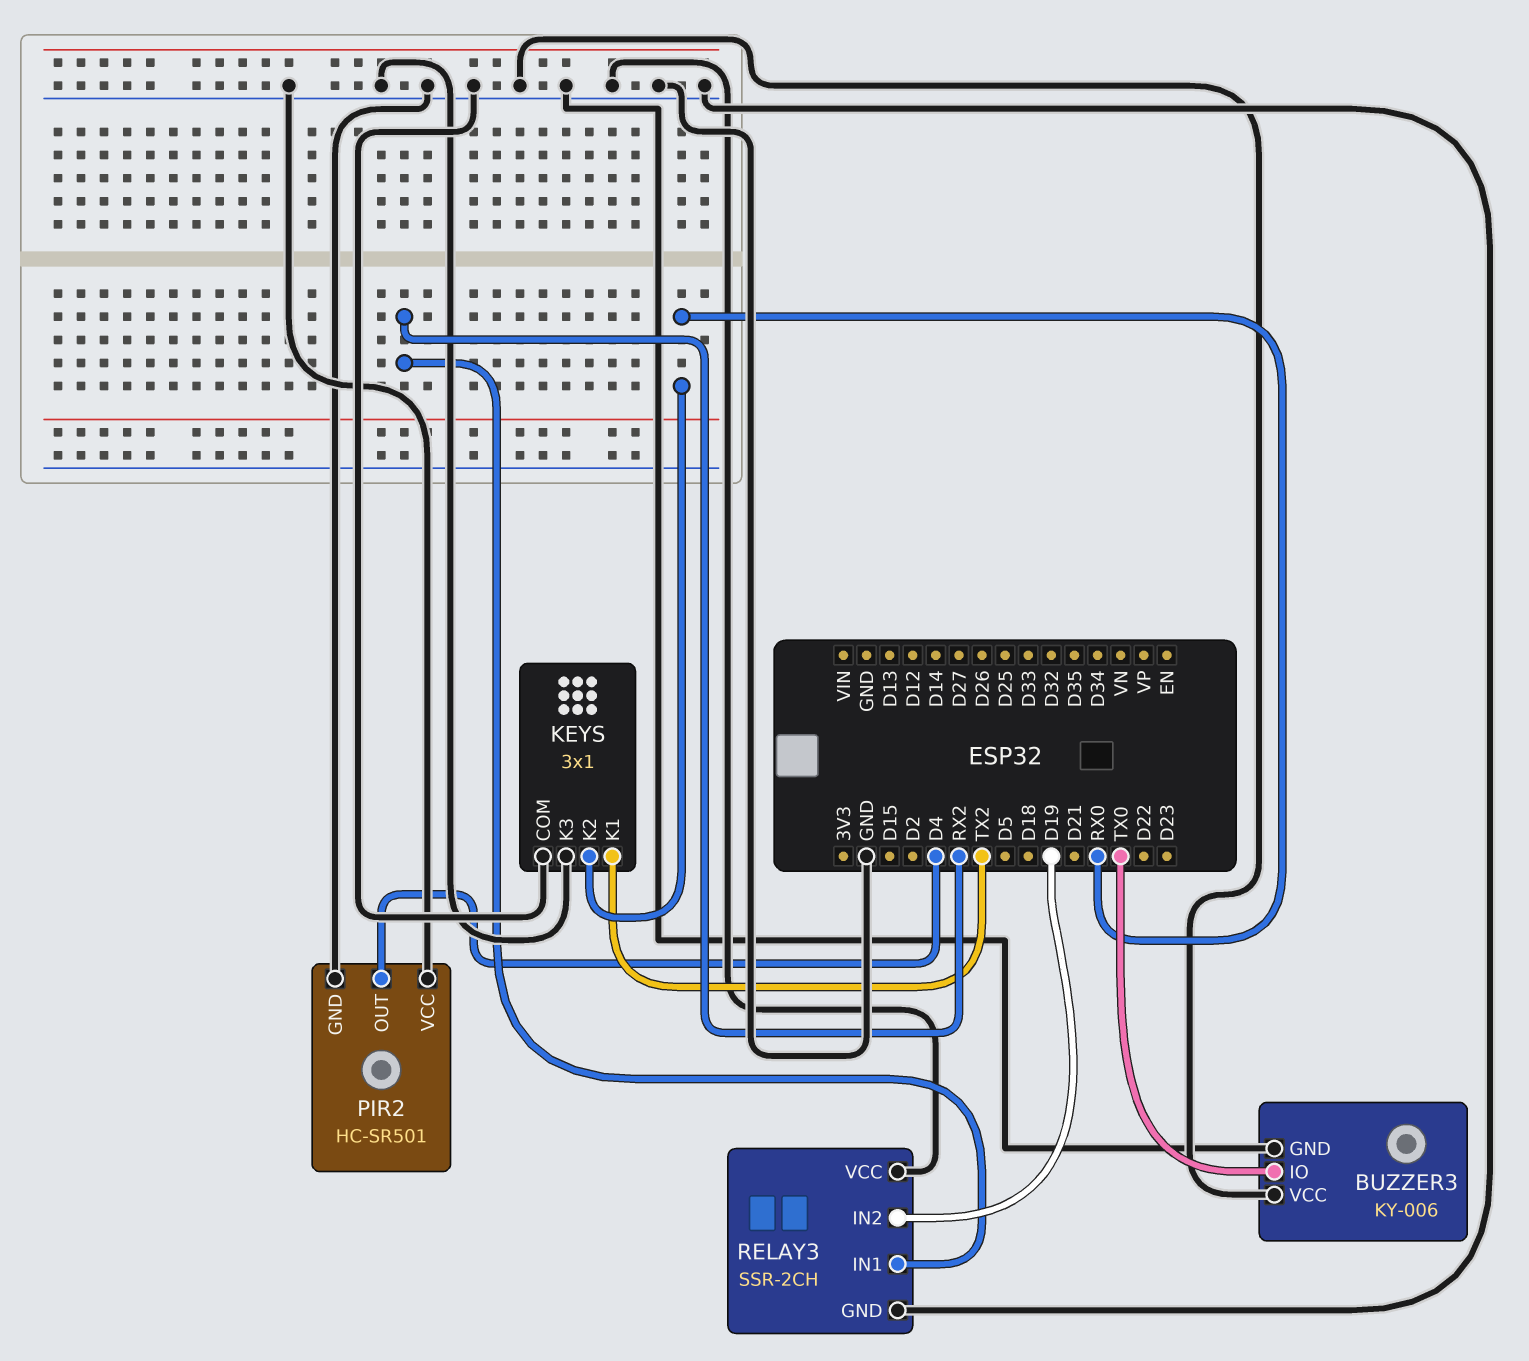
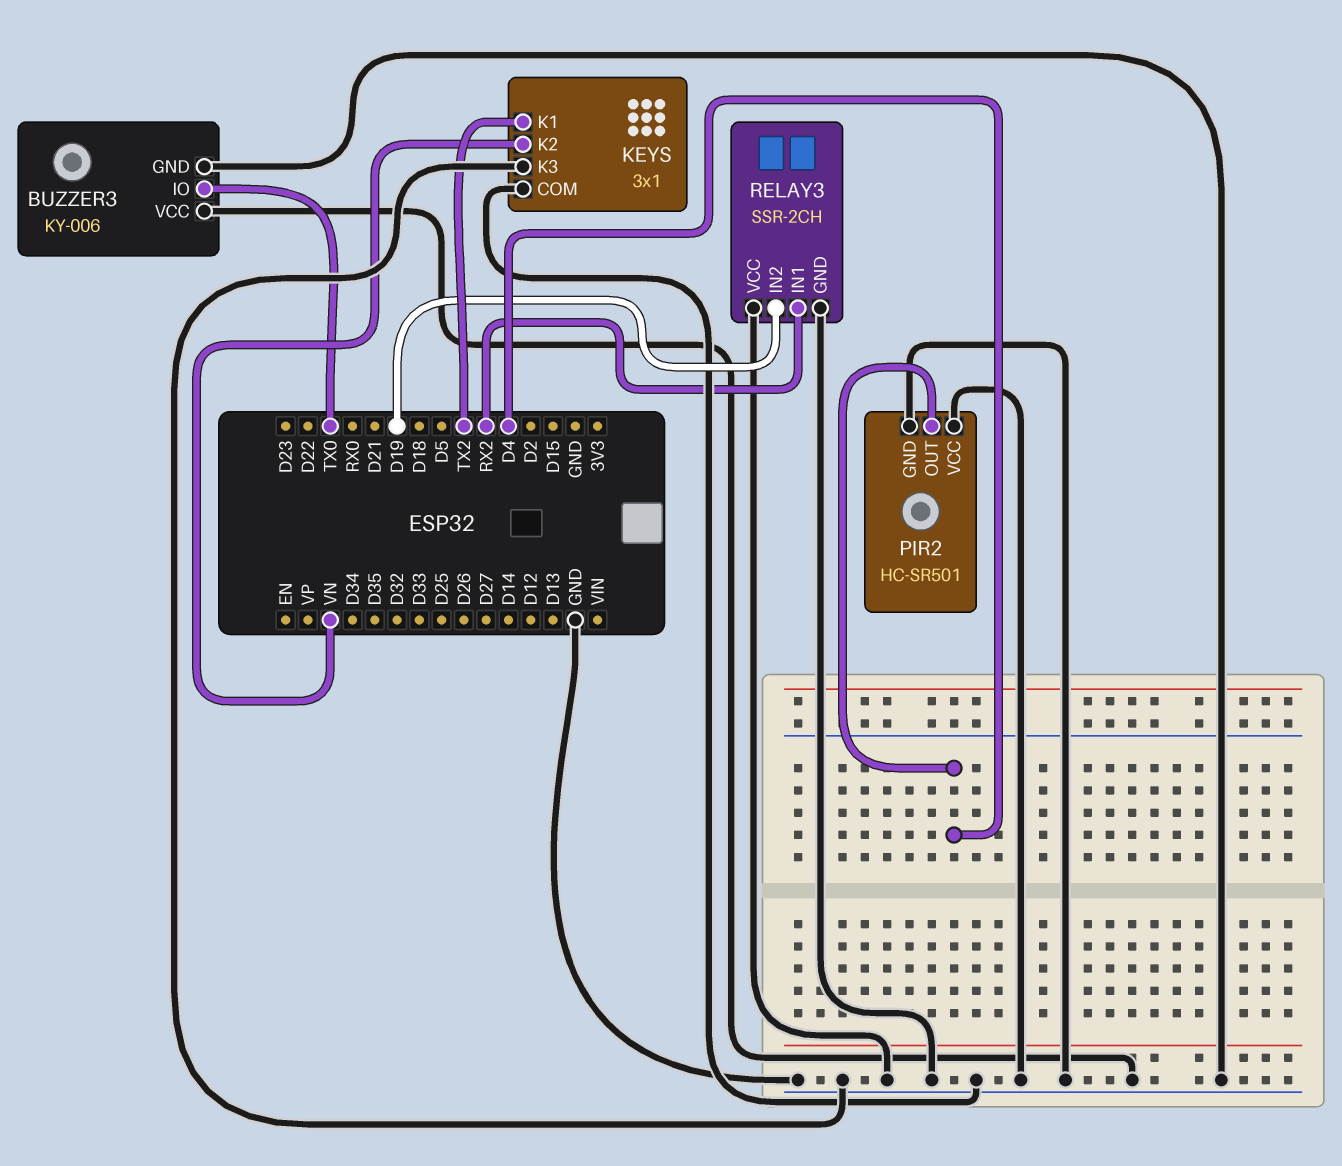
KEYS pin K2: RX0 -> VN

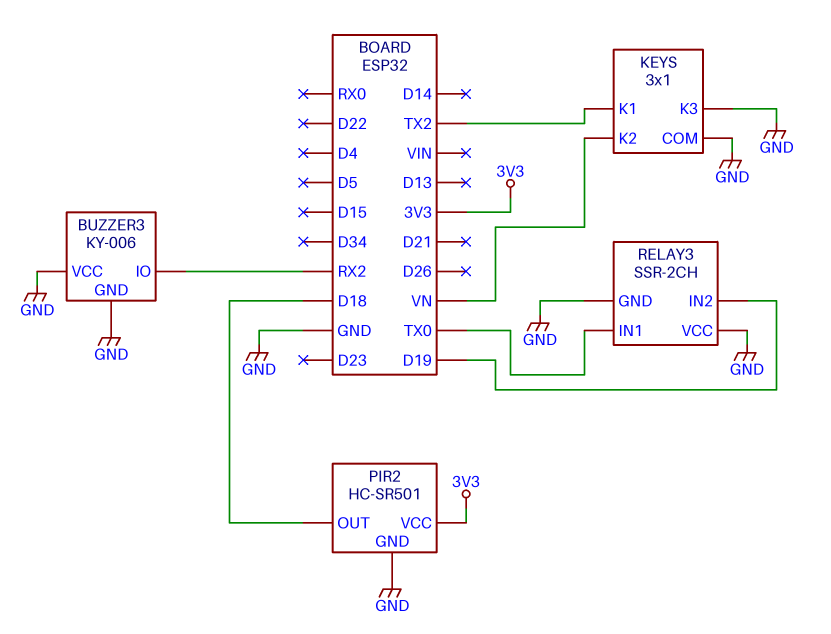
BUZZER3 pin IO: TX0 -> RX2
PIR2 pin OUT: D4 -> D18
PIR2 pin VCC: GND -> 3V3
RELAY3 pin IN1: RX2 -> TX0

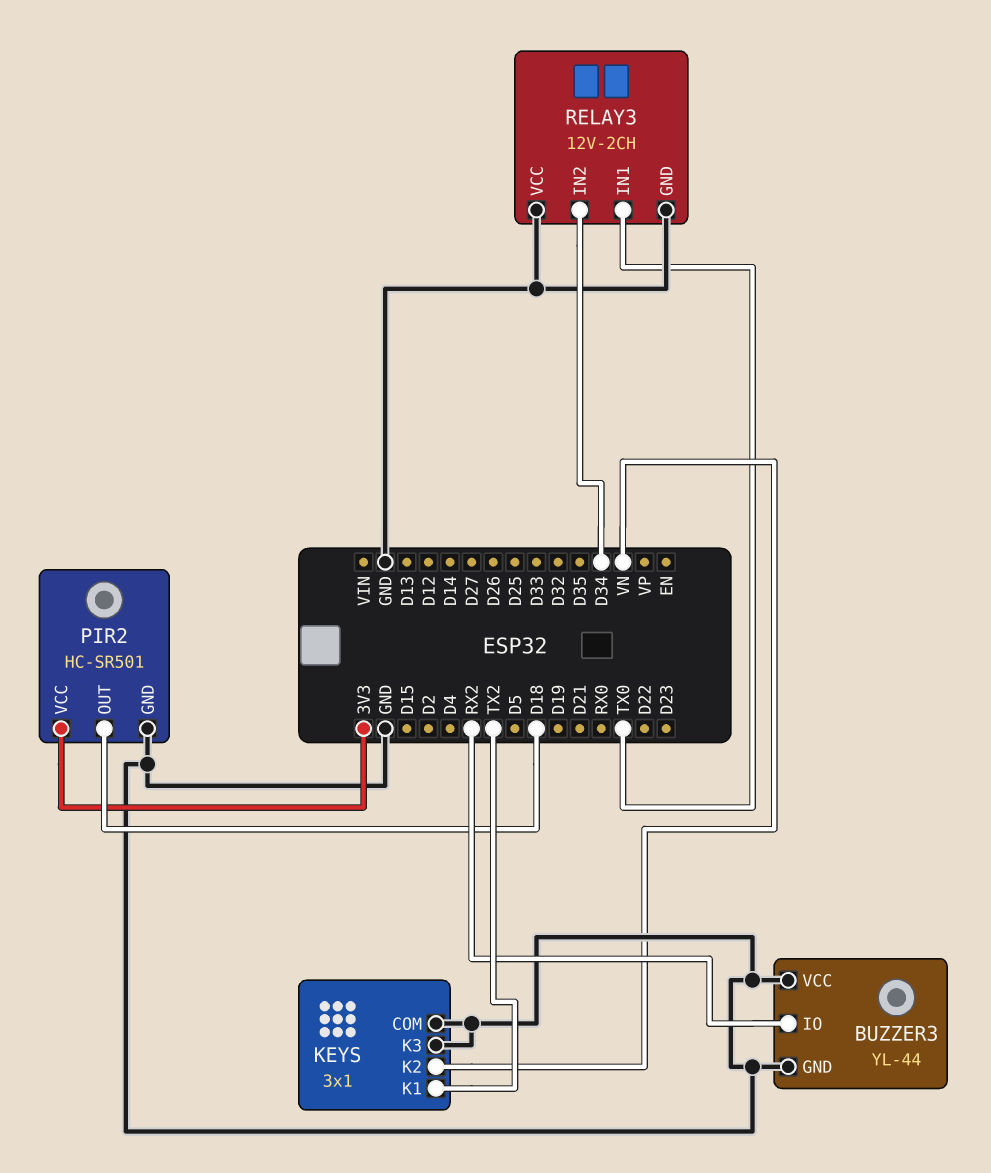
BUZZER3: KY-006 -> YL-44
RELAY3: SSR-2CH -> 12V-2CH
RELAY3 pin IN2: D19 -> D34

